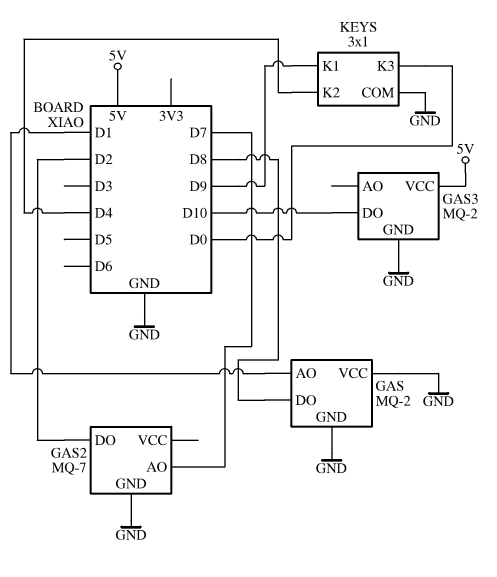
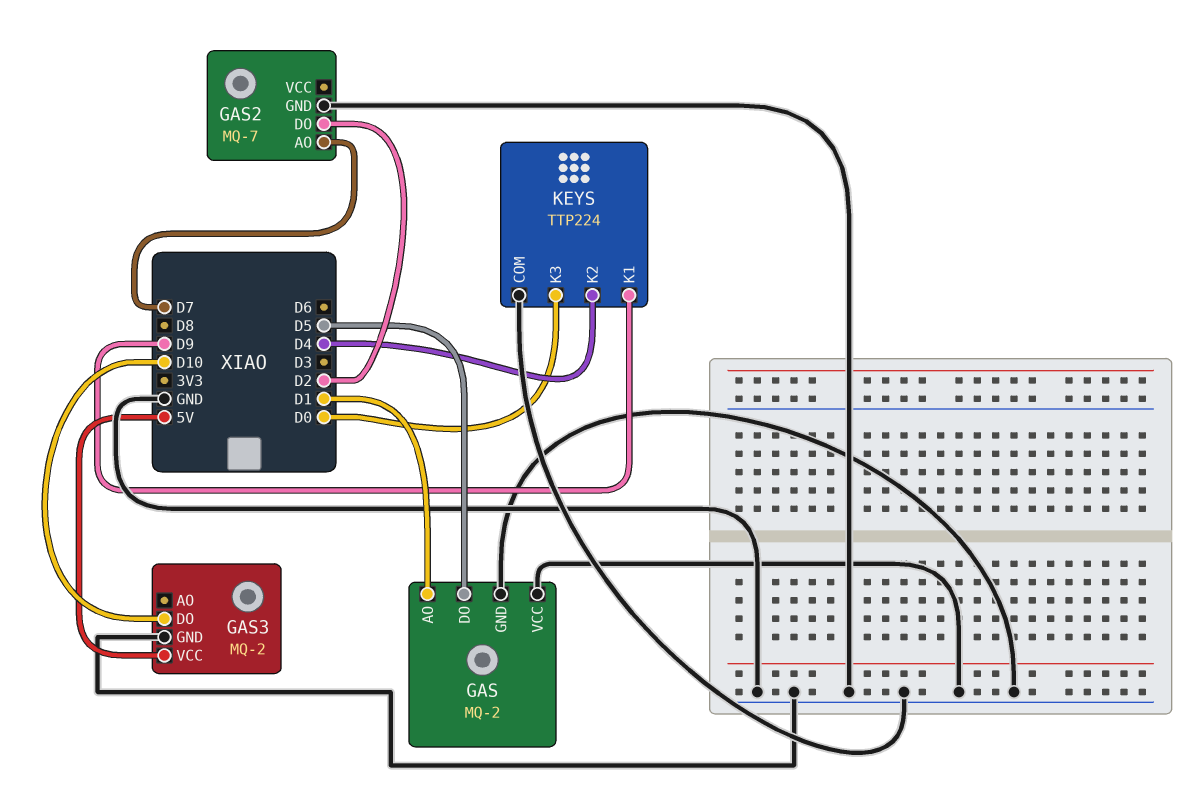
GAS pin DO: D8 -> D5
KEYS: 3x1 -> TTP224

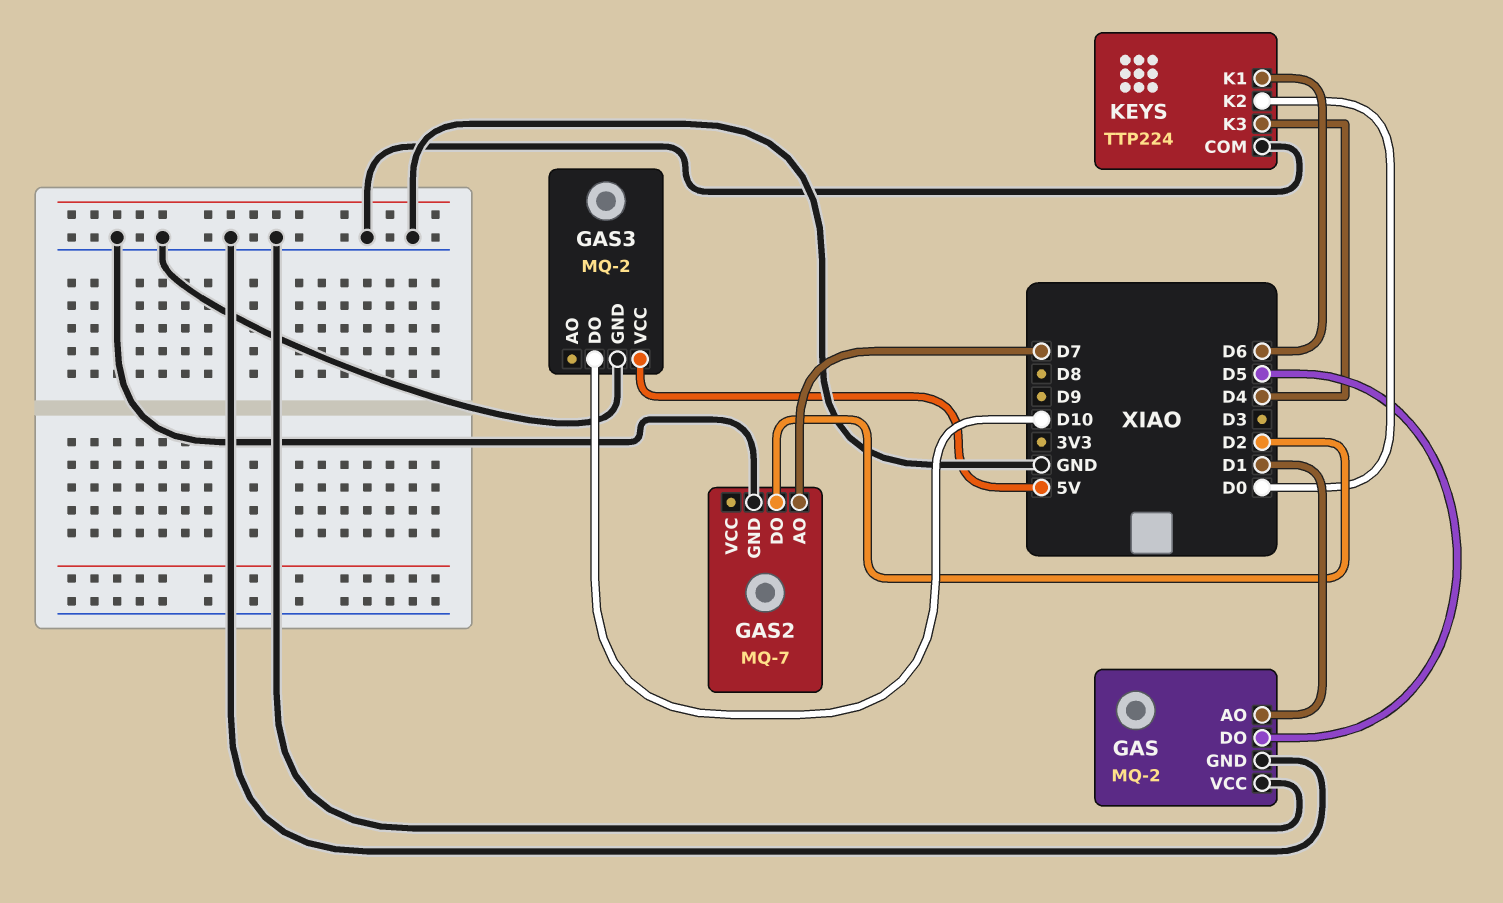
KEYS pin K1: D9 -> D6
KEYS pin K2: D4 -> D0
KEYS pin K3: D0 -> D4

